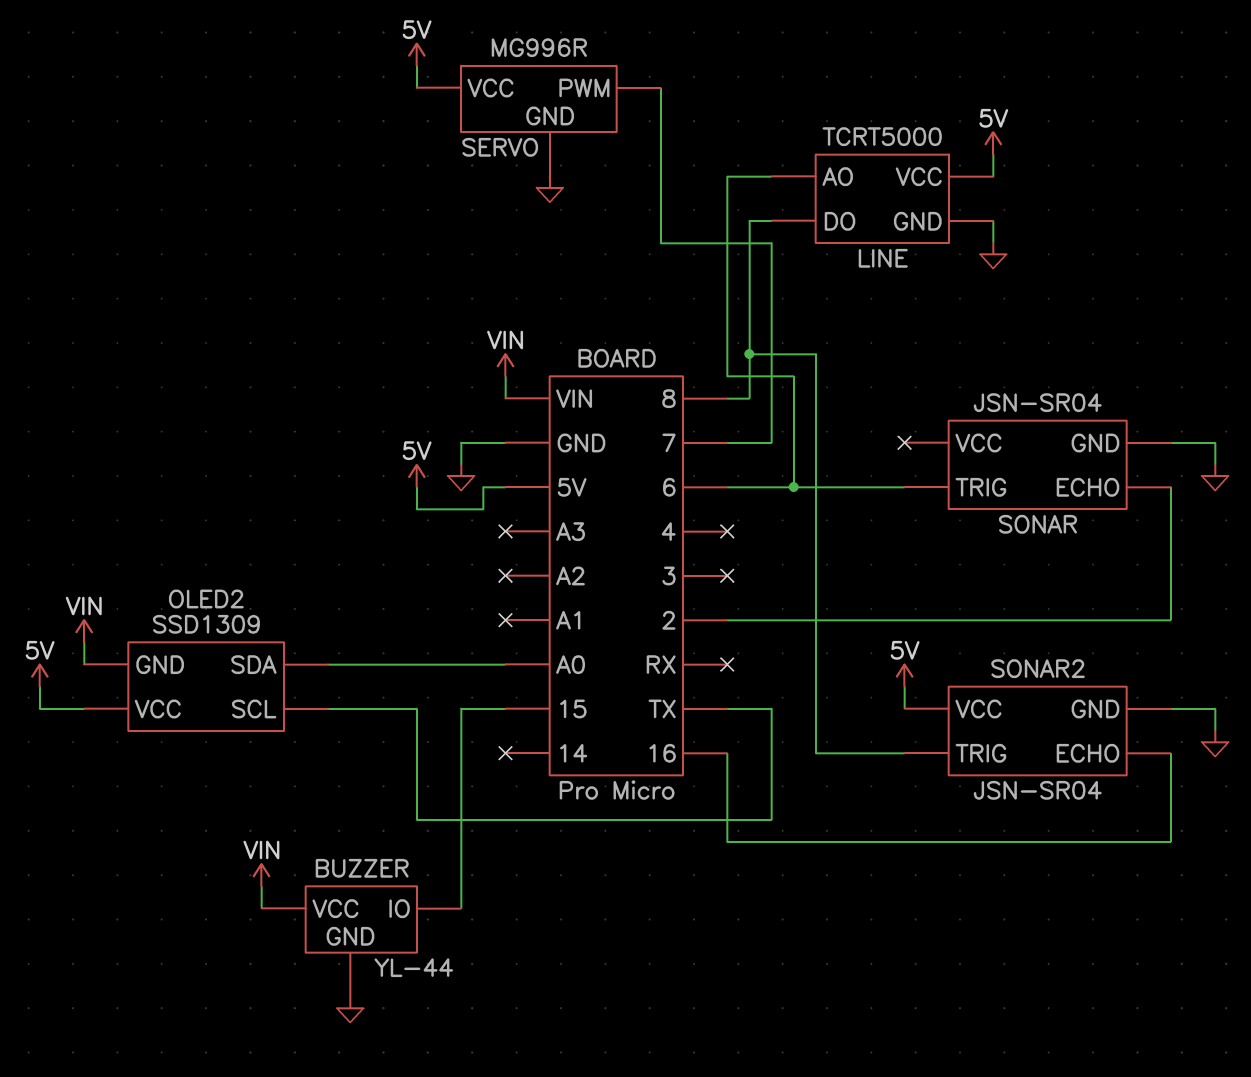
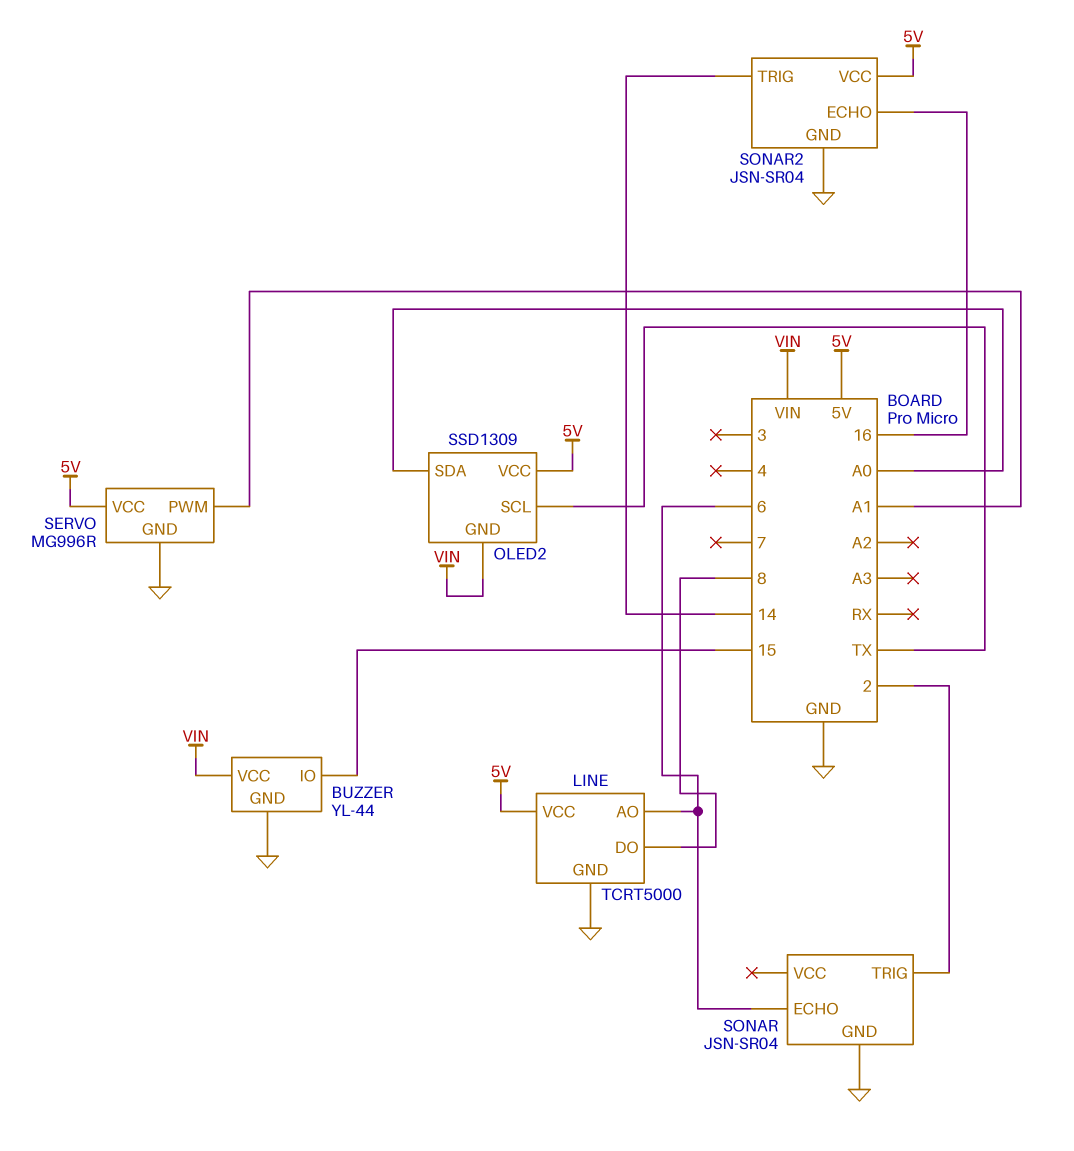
SERVO pin PWM: 7 -> A1
SONAR pin ECHO: 2 -> 6
SONAR pin TRIG: 6 -> 2
SONAR2 pin TRIG: 8 -> 14

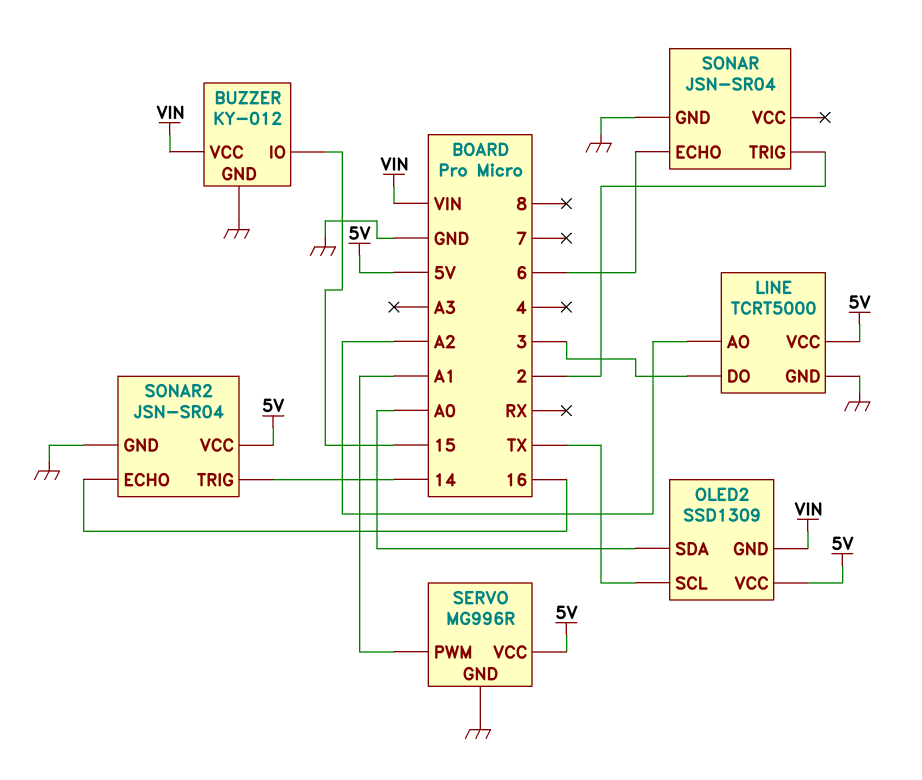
BUZZER: YL-44 -> KY-012
LINE pin AO: 6 -> A2
LINE pin DO: 8 -> 3

